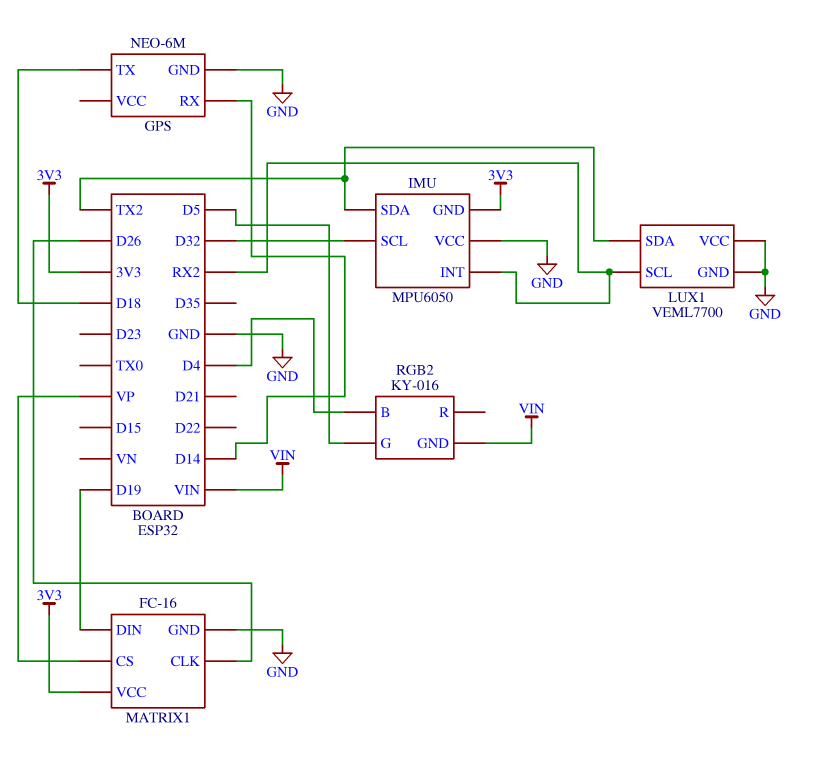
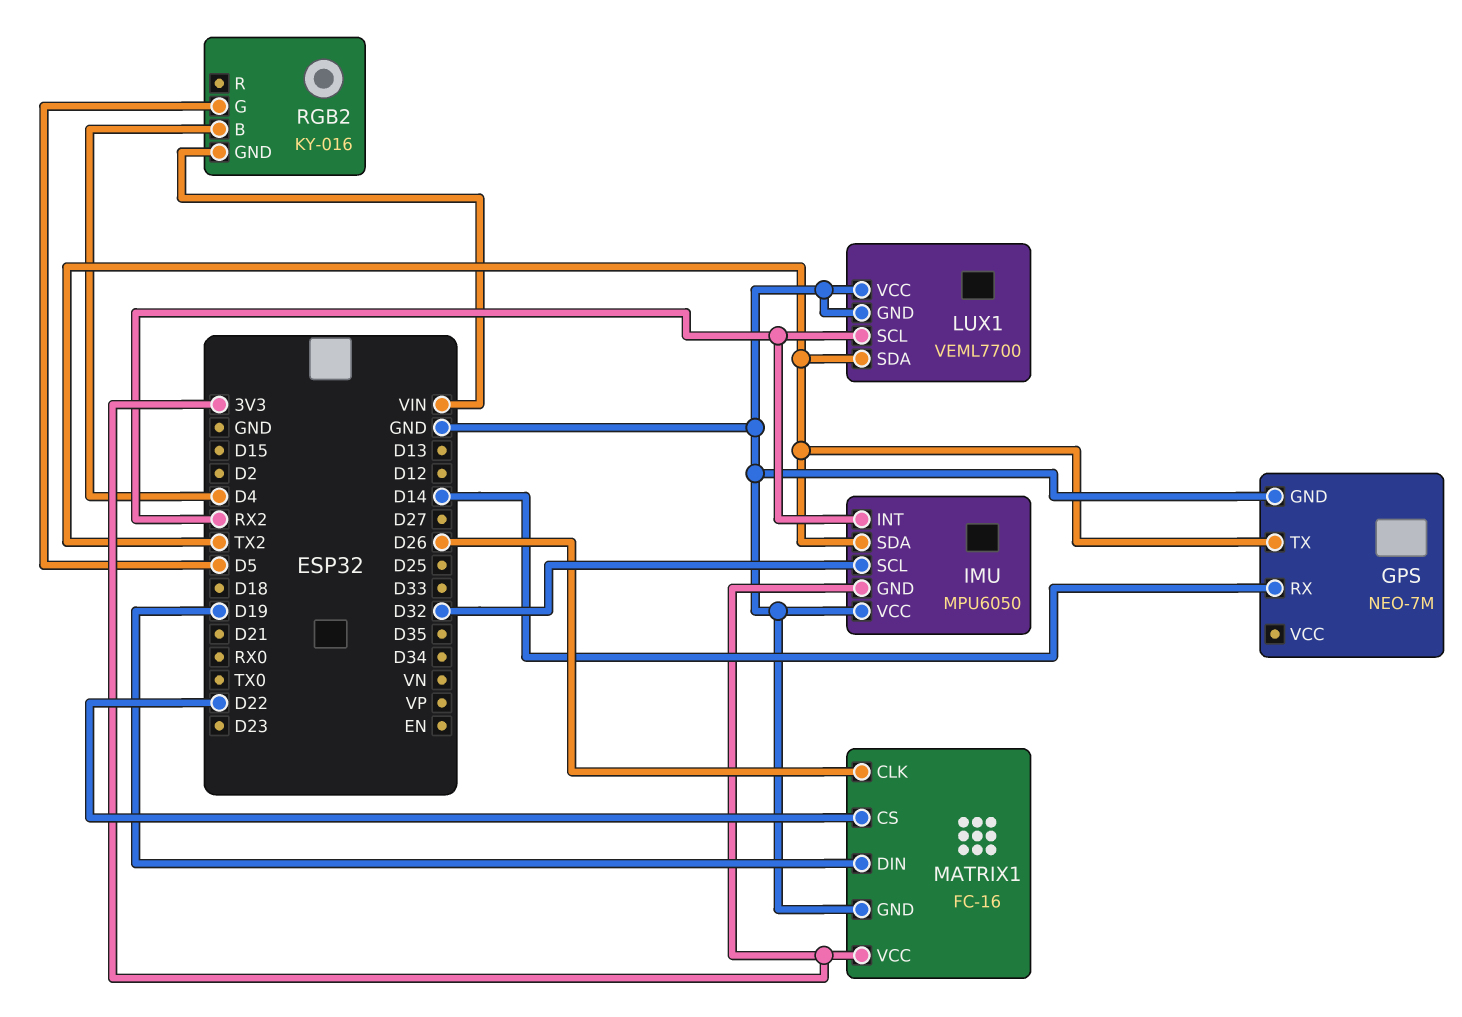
GPS: NEO-6M -> NEO-7M
GPS pin TX: D18 -> TX2
MATRIX1 pin CS: VP -> D22

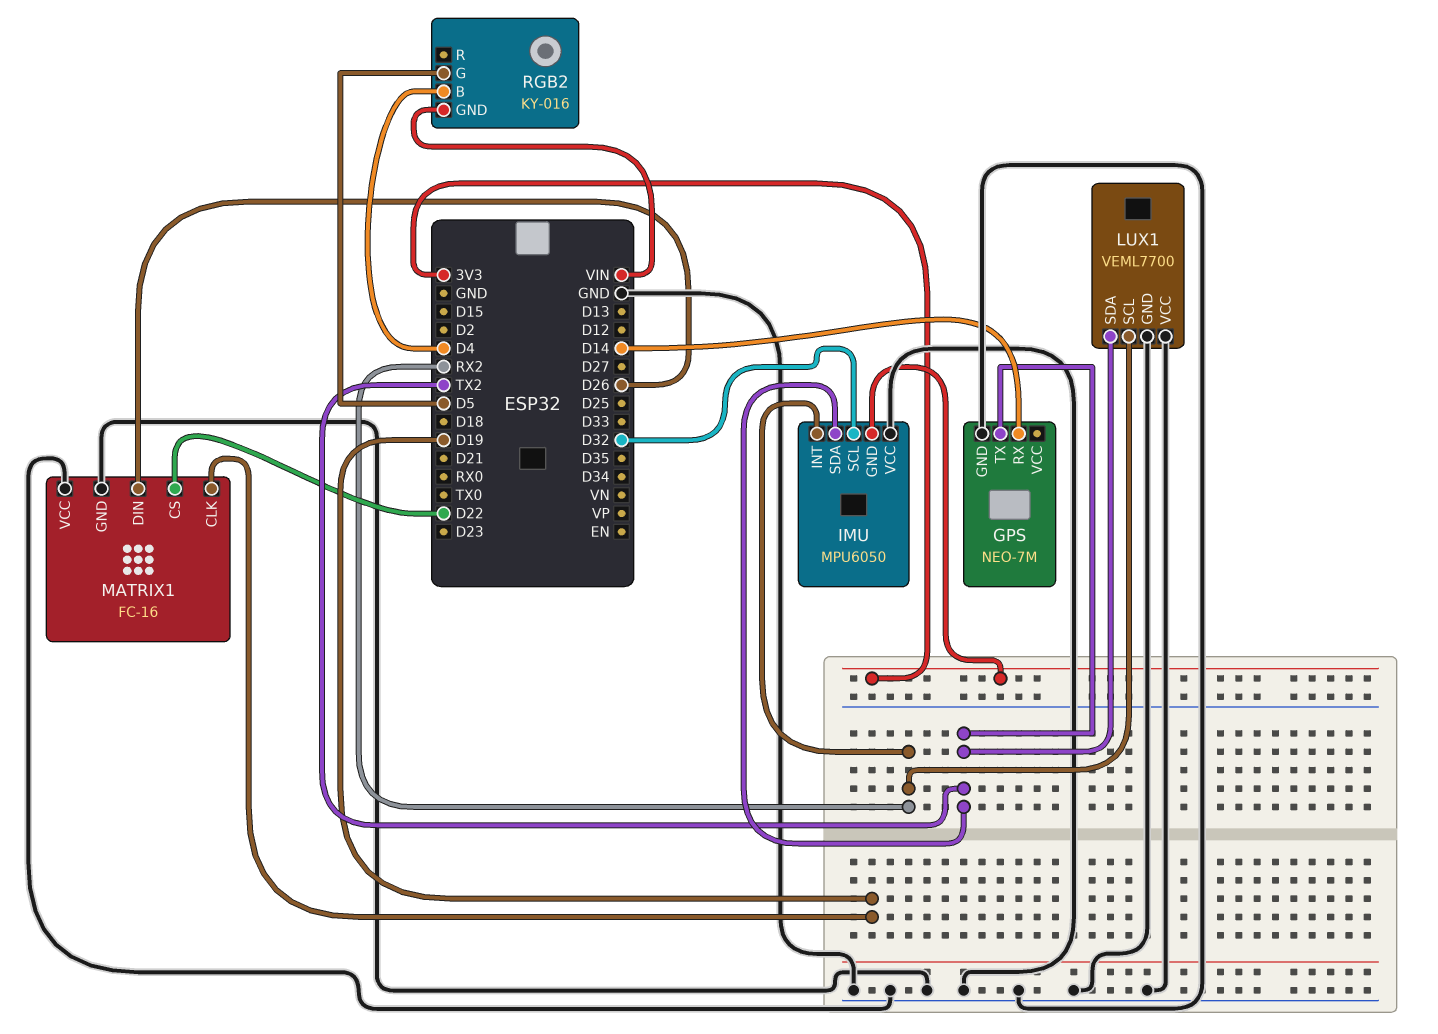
MATRIX1 pin CLK: D26 -> D19
MATRIX1 pin DIN: D19 -> D26
MATRIX1 pin VCC: 3V3 -> GND

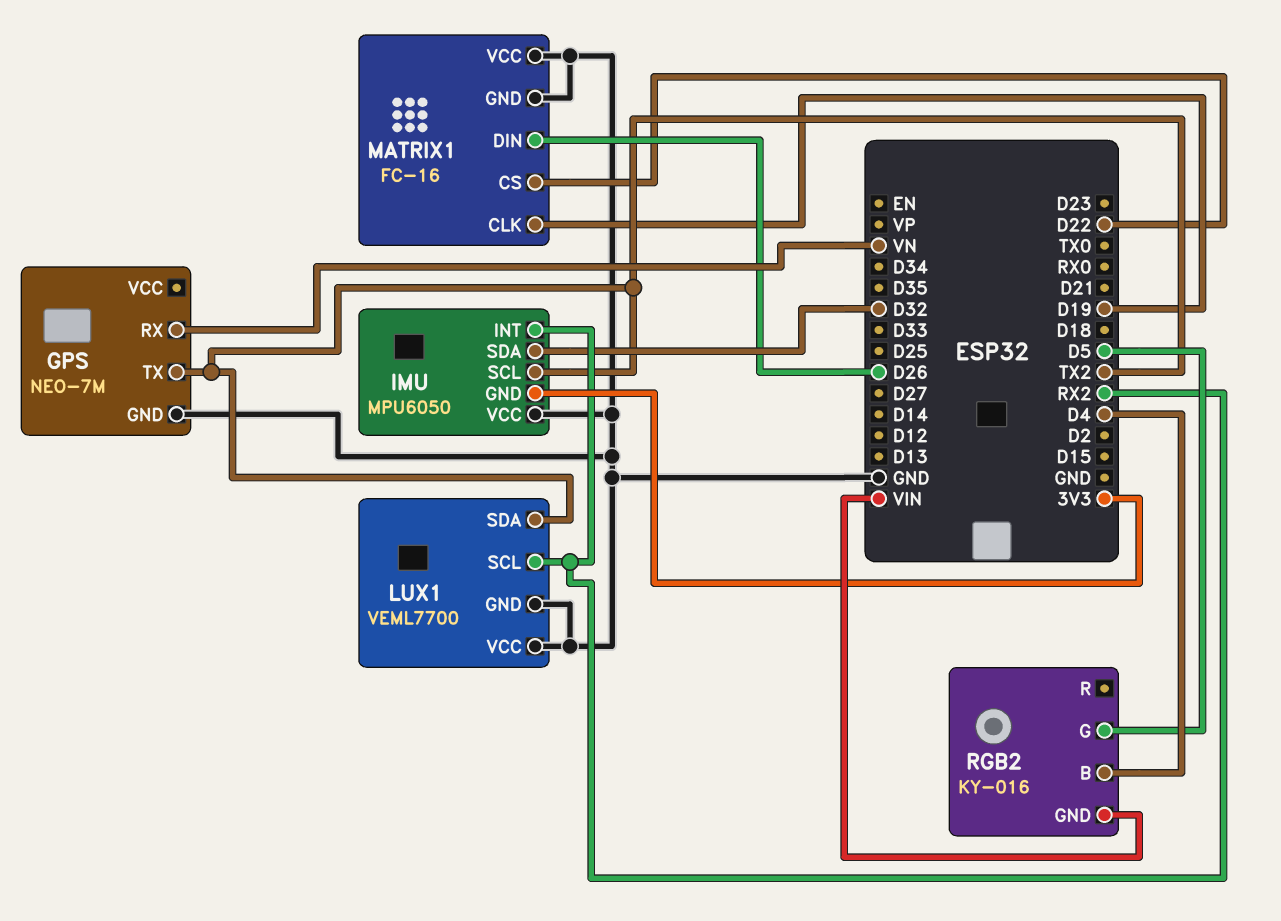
GPS pin RX: D14 -> VN
IMU pin SCL: D32 -> TX2
IMU pin SDA: TX2 -> D32

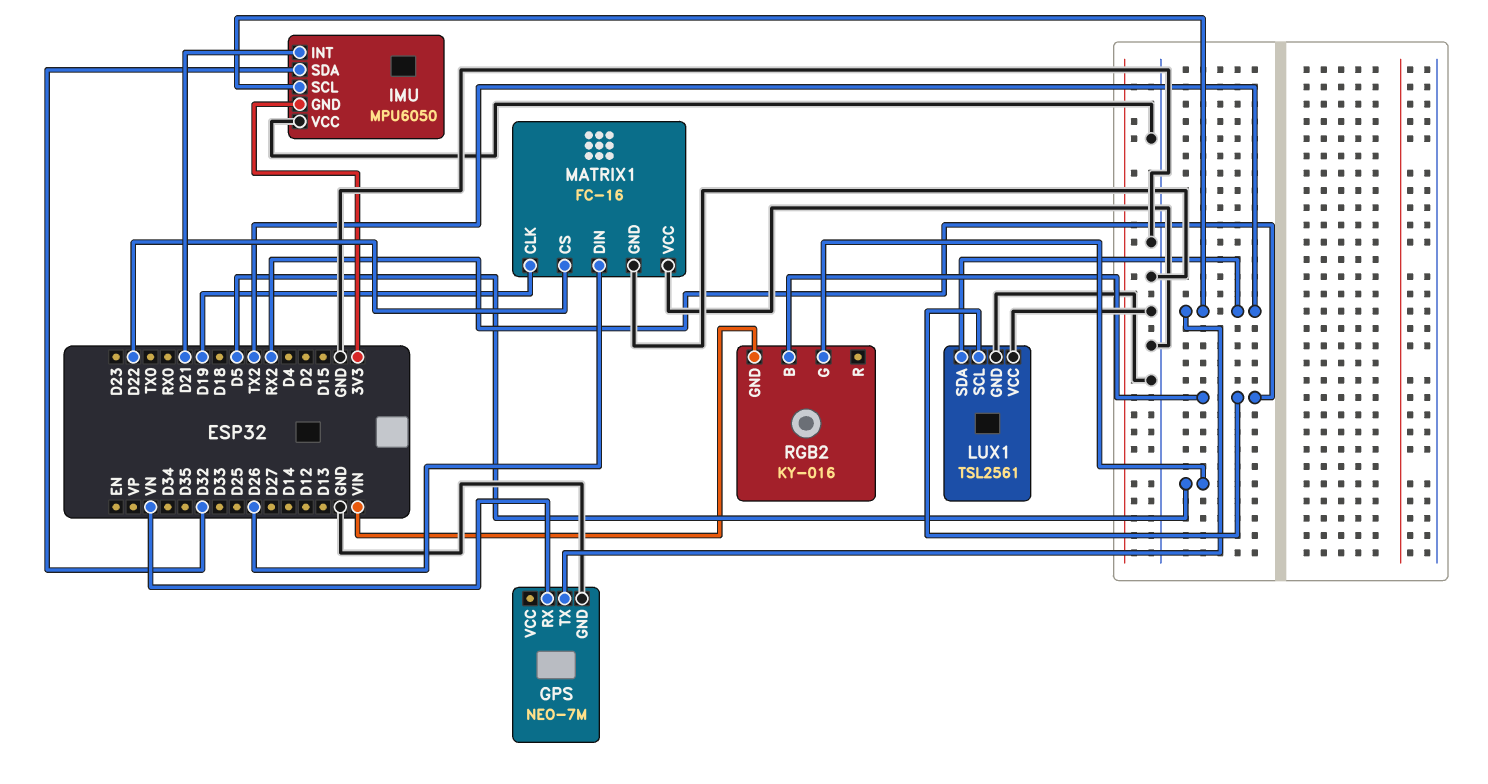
IMU pin INT: RX2 -> D21
LUX1: VEML7700 -> TSL2561
RGB2 pin B: D4 -> RX2

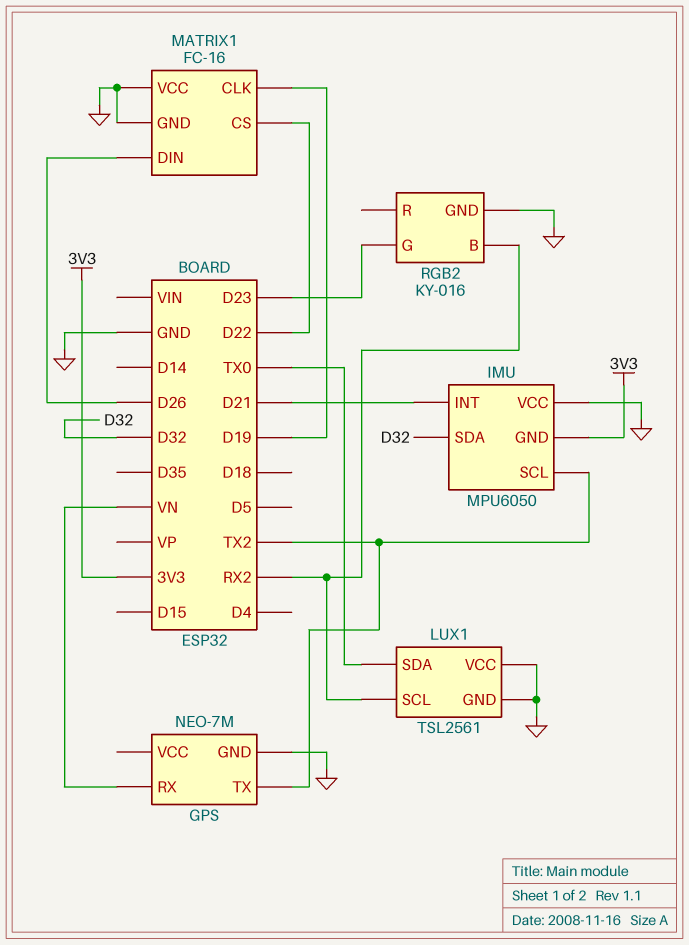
LUX1 pin SDA: TX2 -> TX0
RGB2 pin G: D5 -> D23
RGB2 pin GND: VIN -> GND

